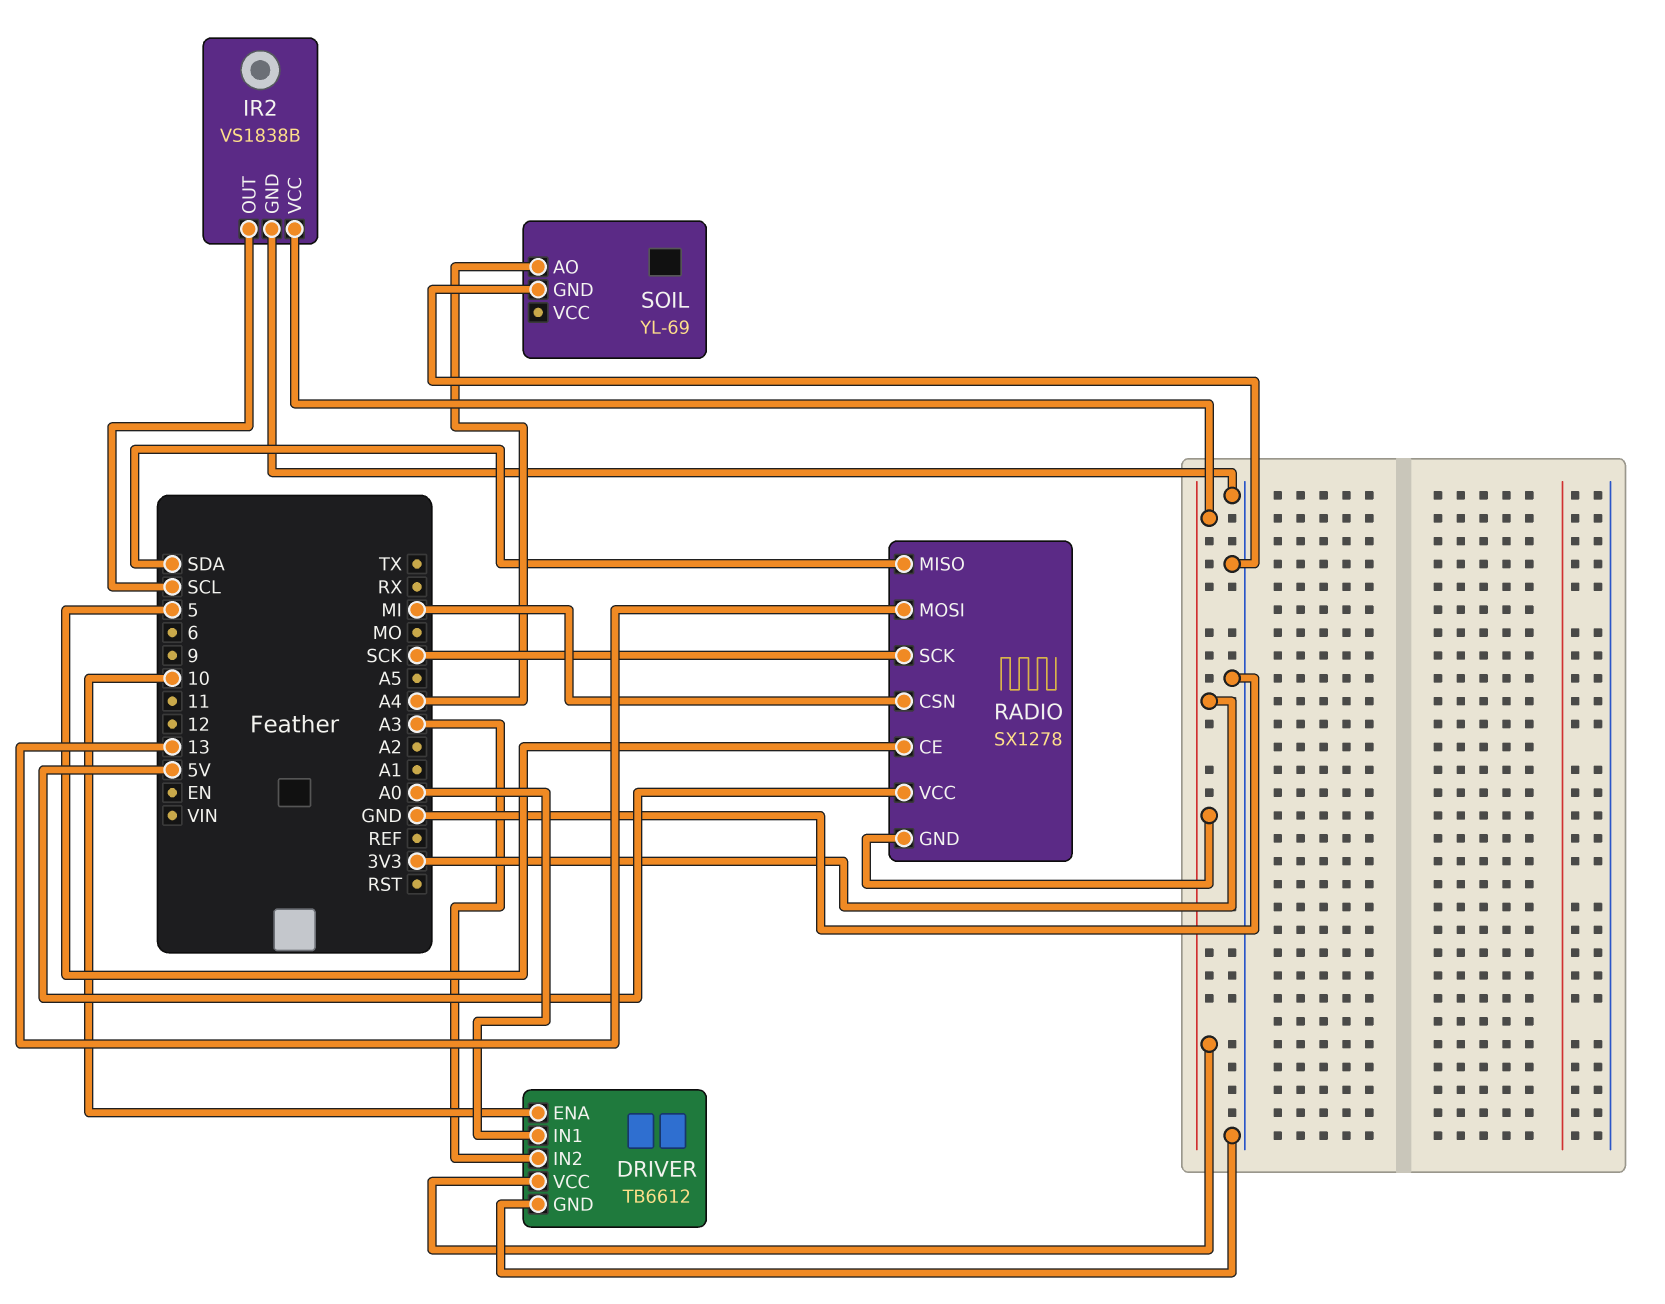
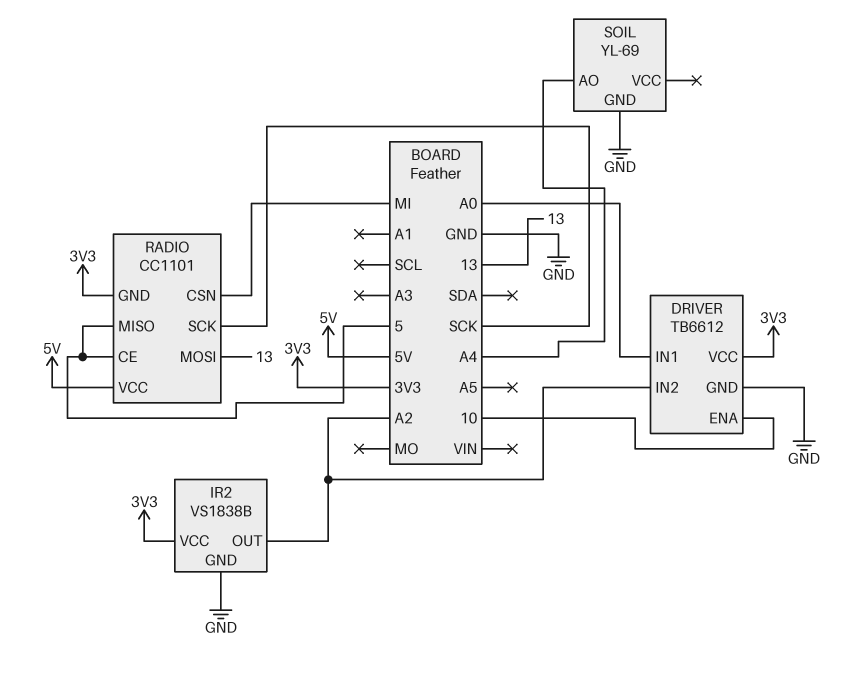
DRIVER pin IN2: A3 -> A2
IR2 pin OUT: SCL -> A2
RADIO: SX1278 -> CC1101
RADIO pin MISO: SDA -> 5

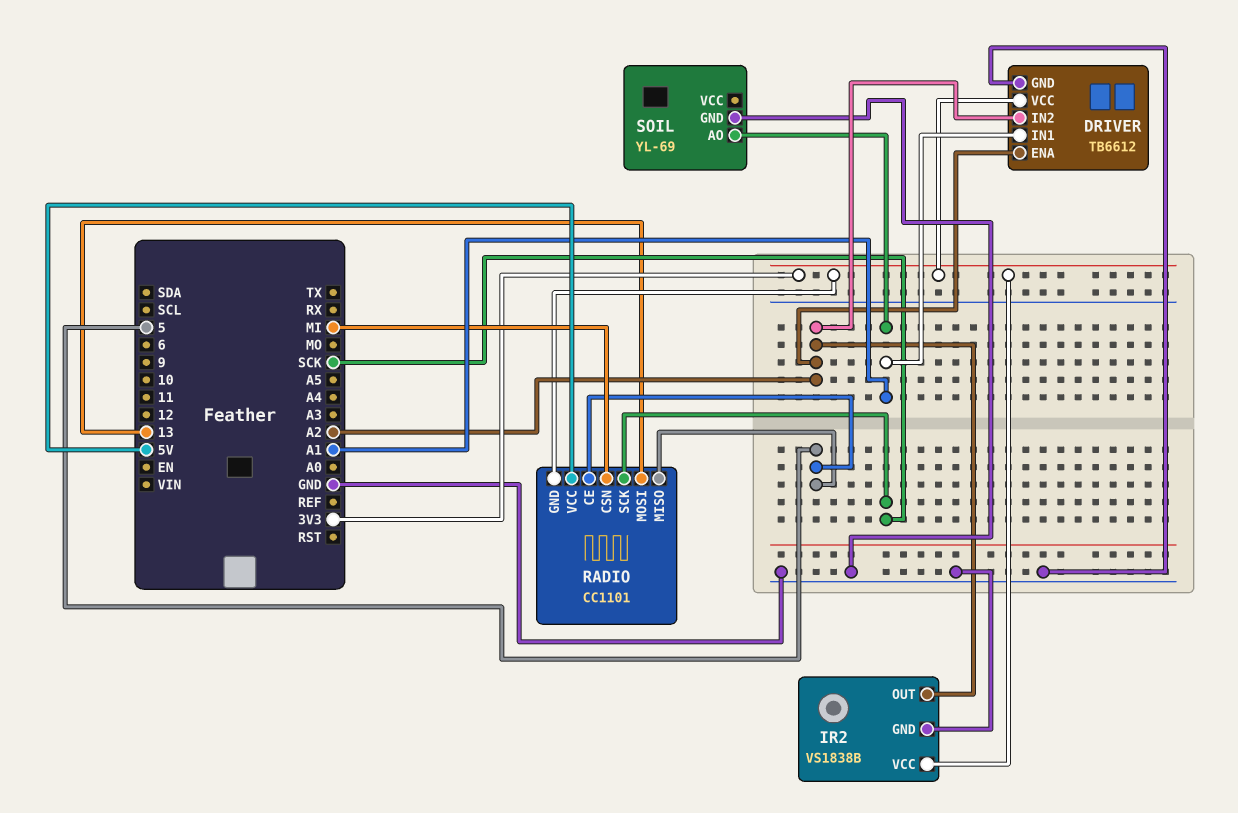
DRIVER pin ENA: 10 -> A2
DRIVER pin IN1: A0 -> A1
SOIL pin AO: A4 -> A1

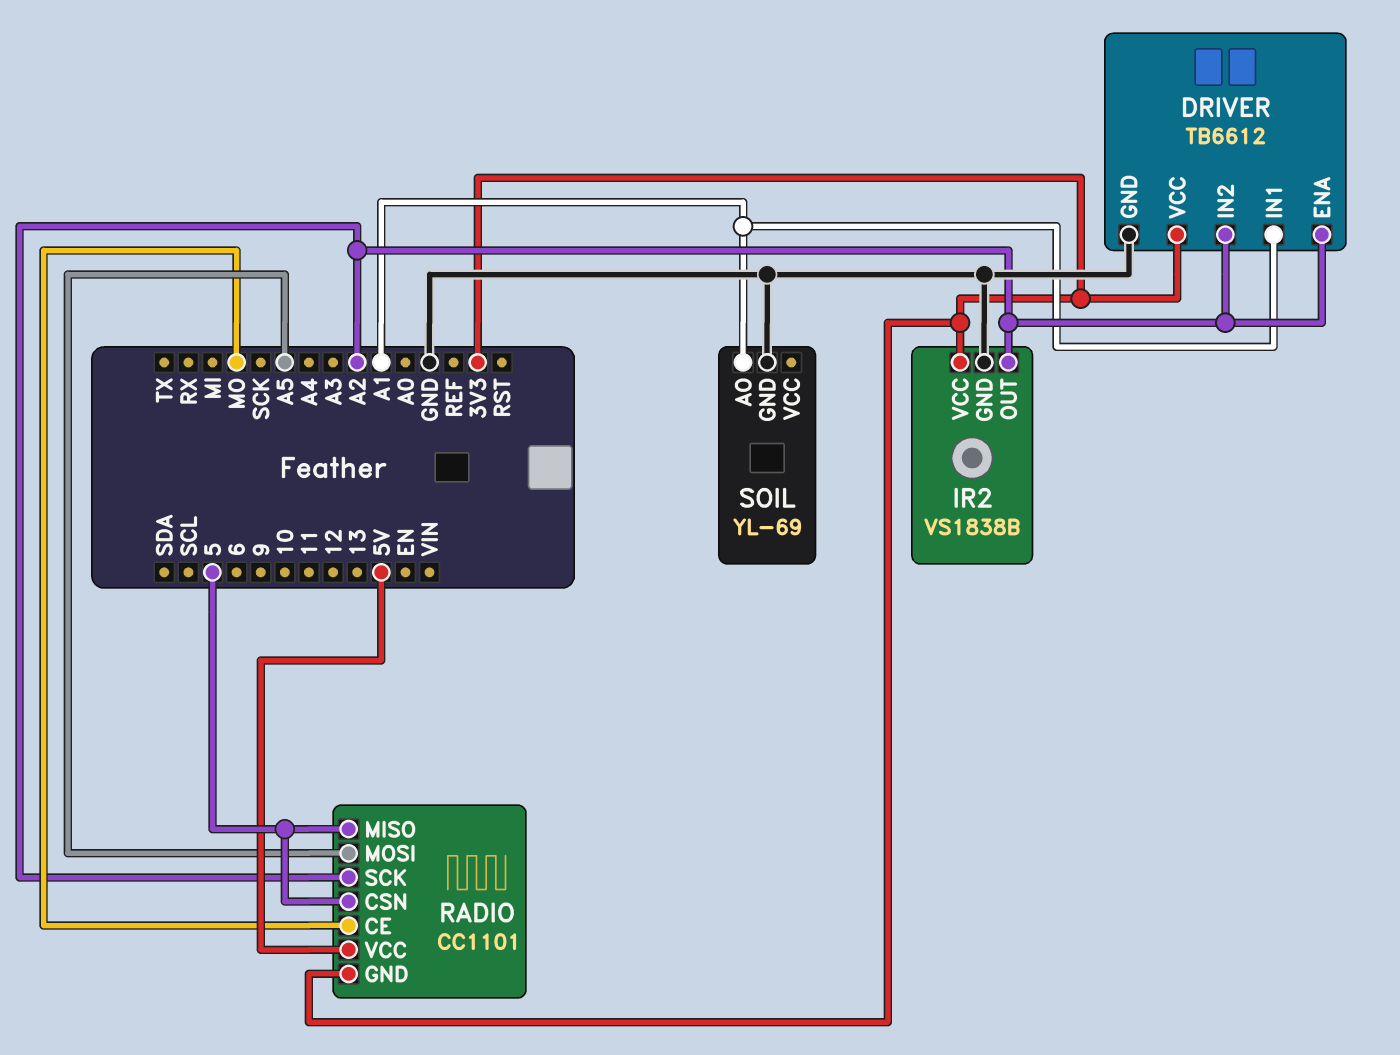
RADIO pin CE: 5 -> MO
RADIO pin CSN: MI -> 5
RADIO pin MOSI: 13 -> A5
RADIO pin SCK: SCK -> A2

